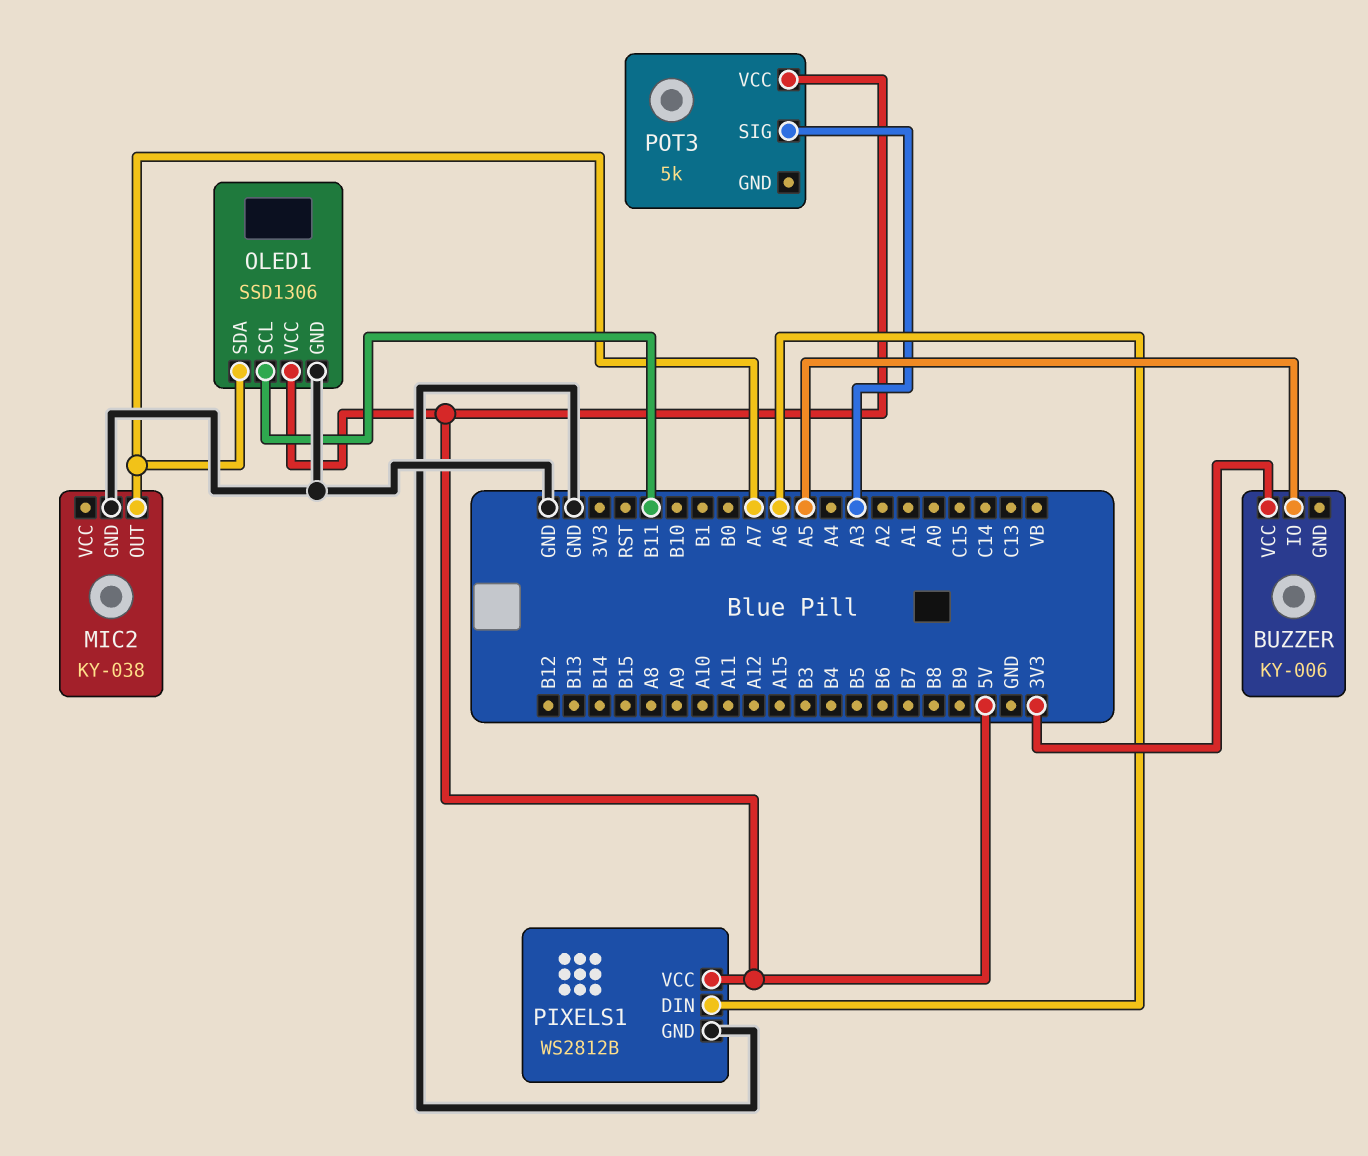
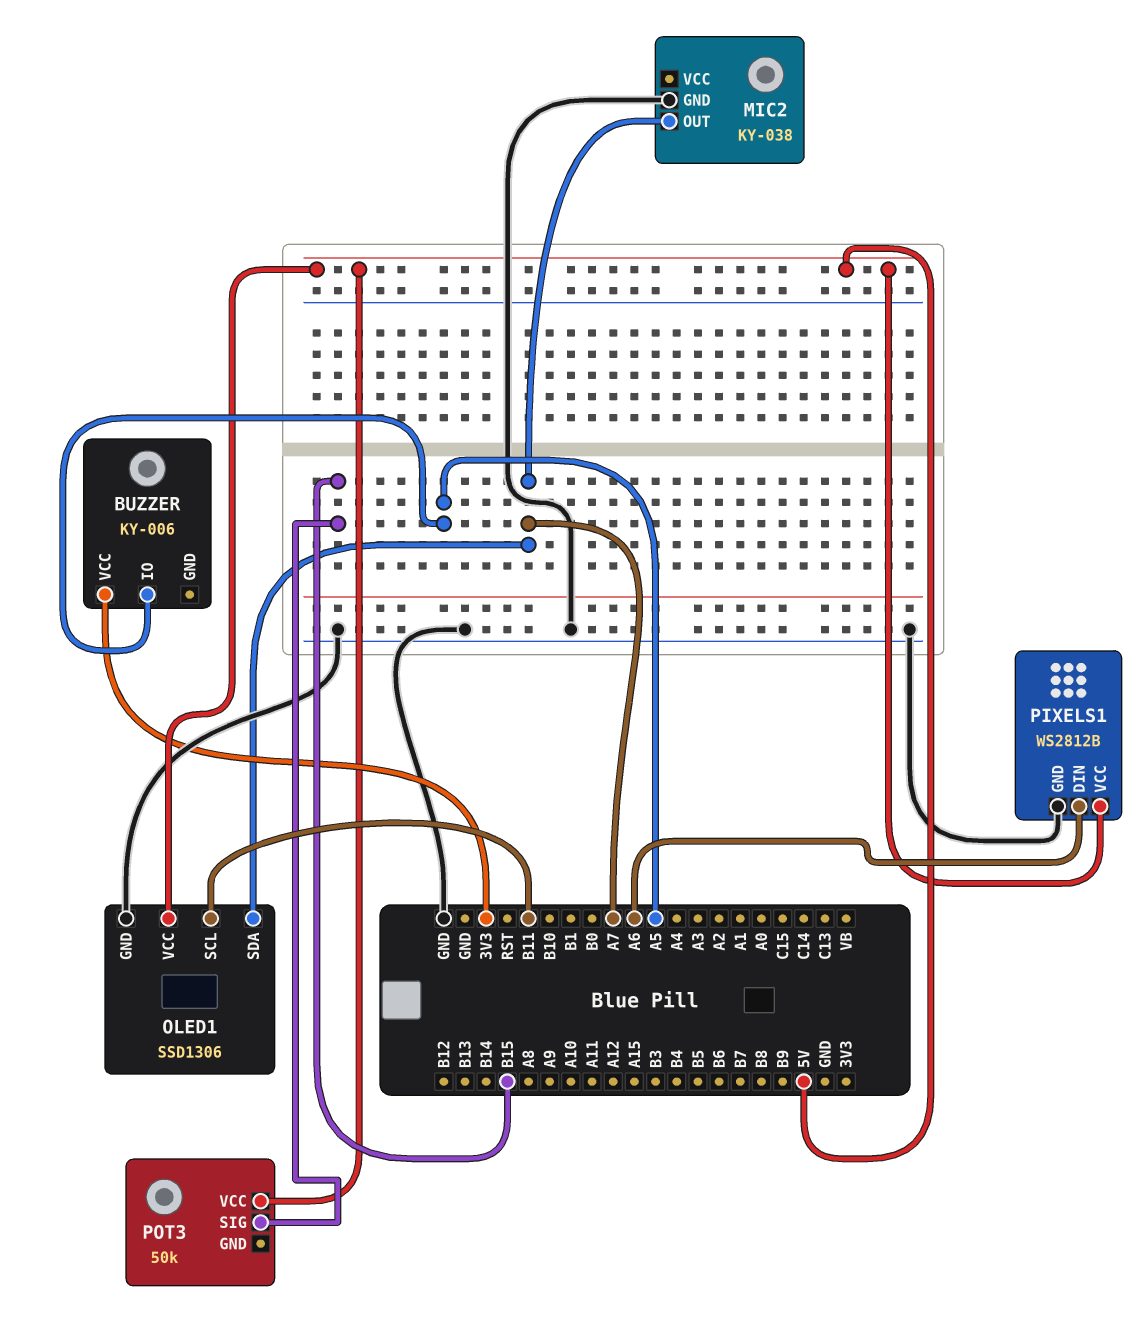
POT3: 5k -> 50k
POT3 pin SIG: A3 -> B15

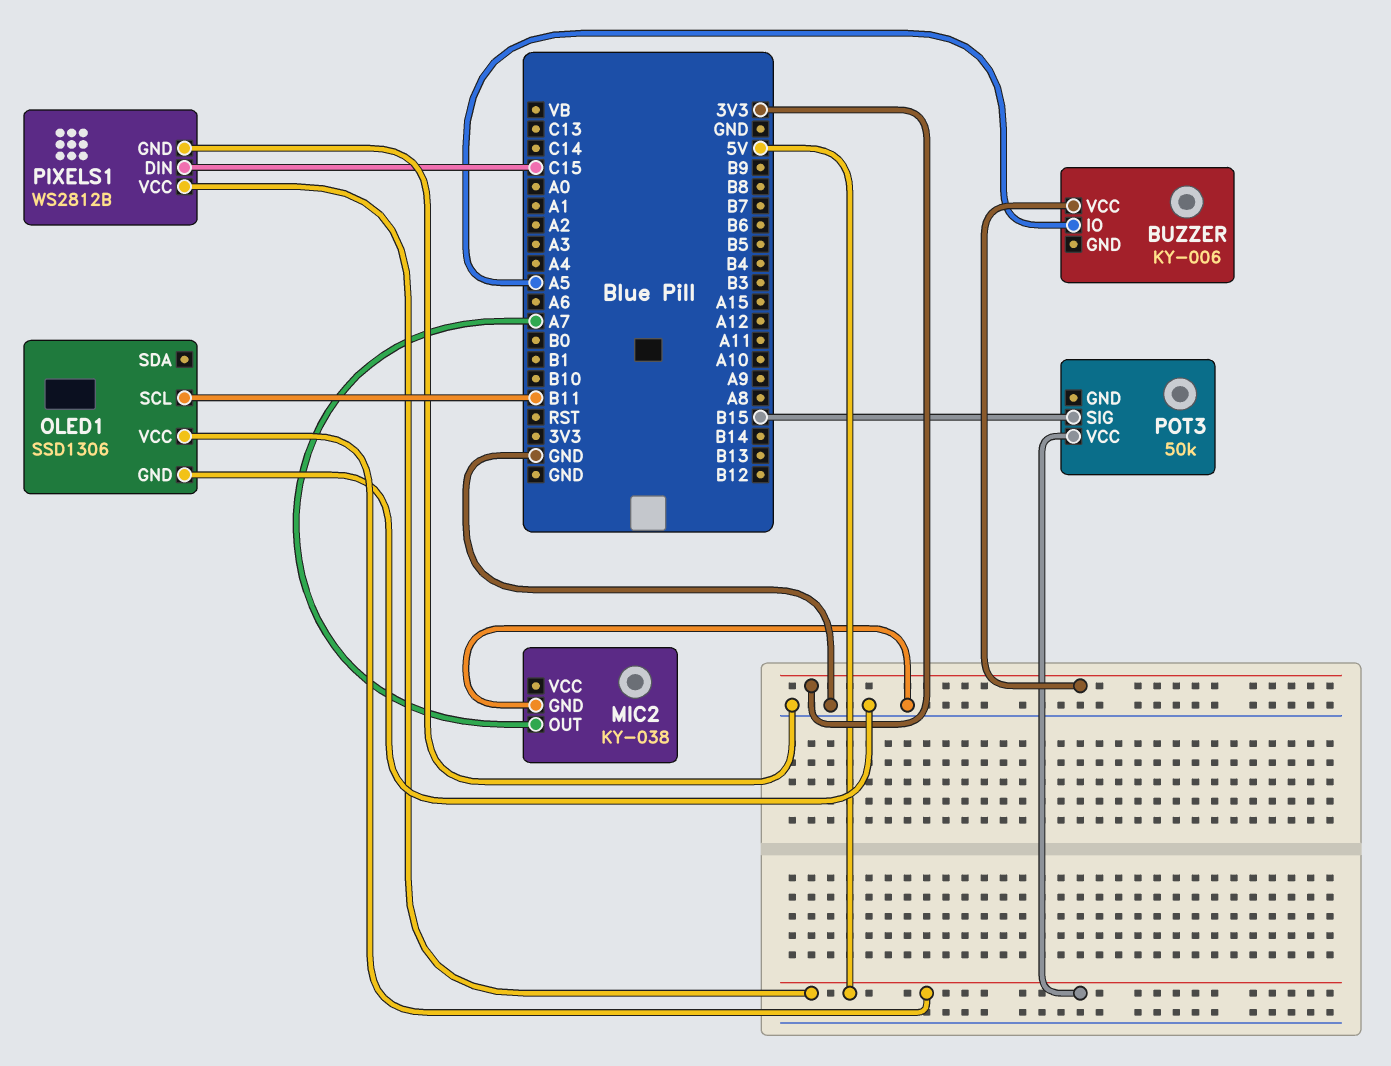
OLED1 pin SDA: A7 -> none
PIXELS1 pin DIN: A6 -> C15

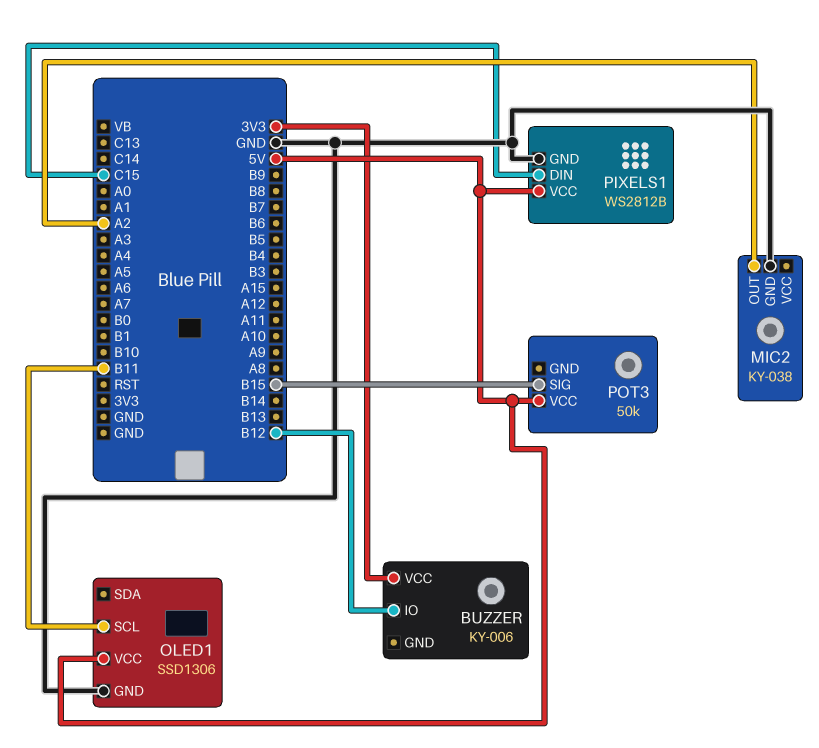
BUZZER pin IO: A5 -> B12
MIC2 pin OUT: A7 -> A2

